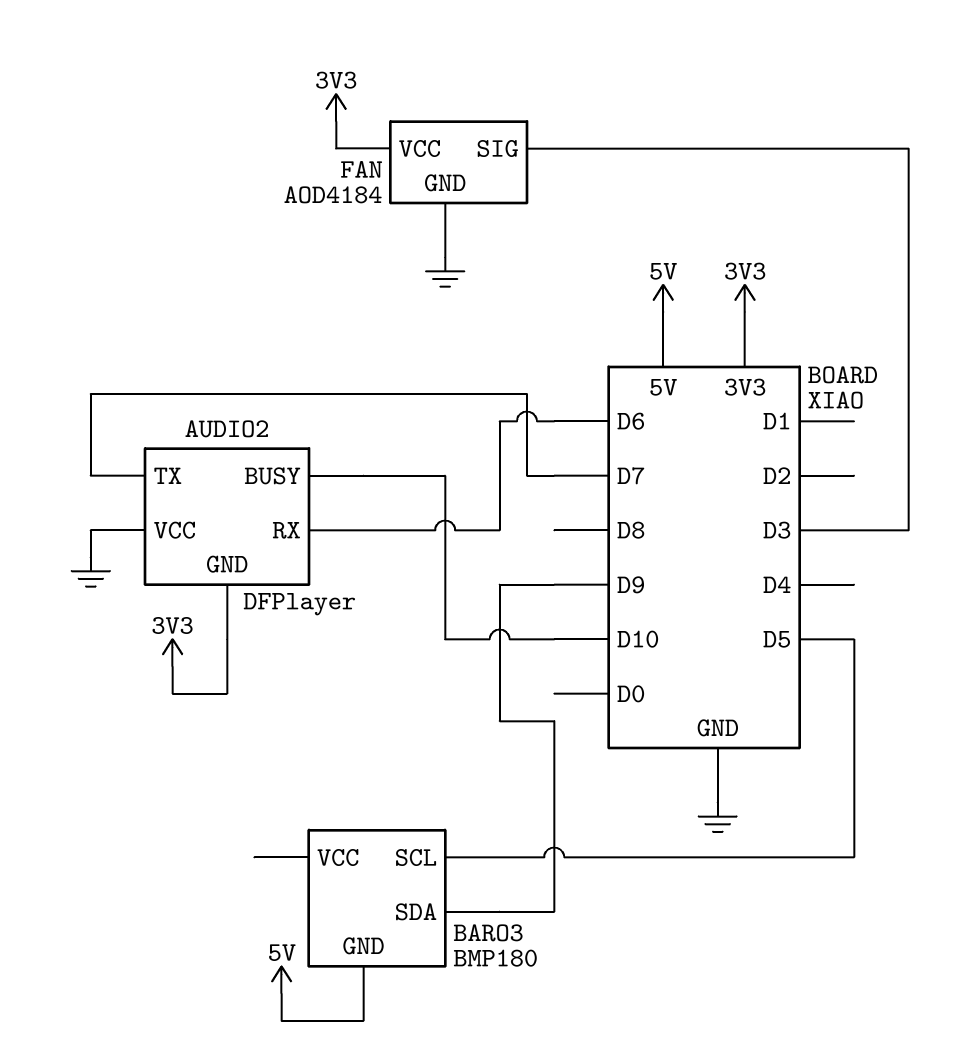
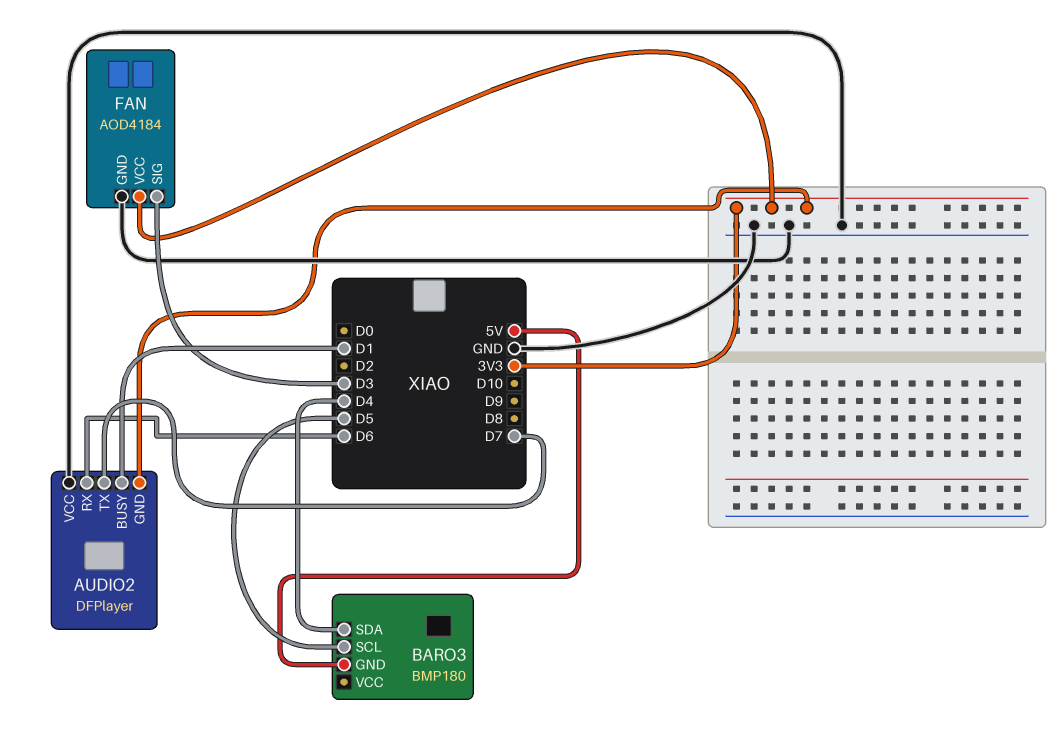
AUDIO2 pin BUSY: D10 -> D1
BARO3 pin SDA: D9 -> D4

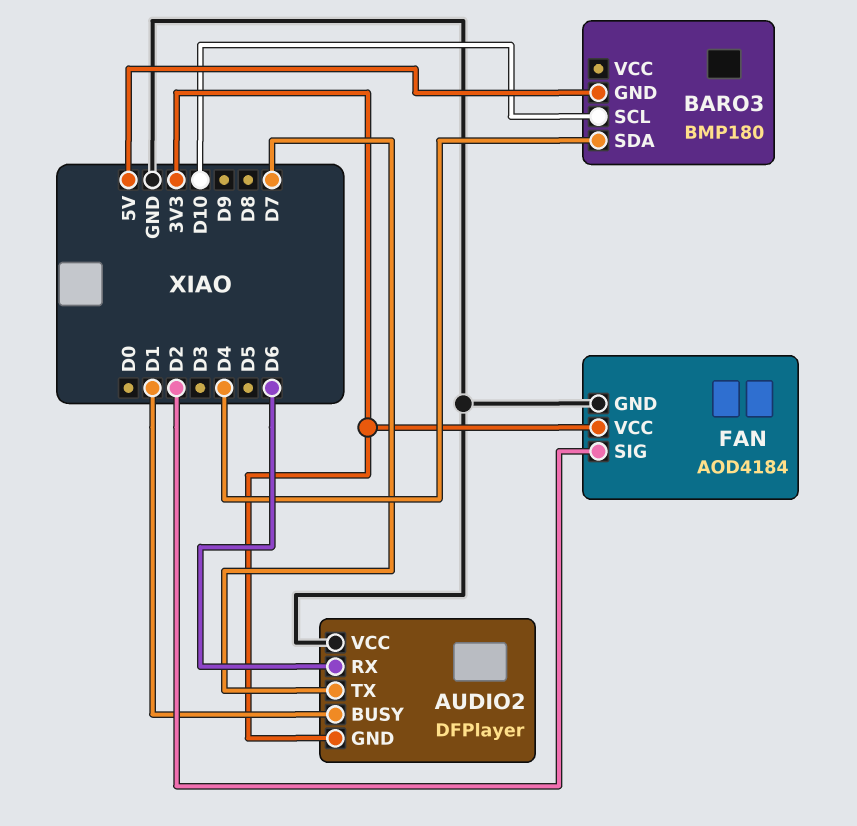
BARO3 pin SCL: D5 -> D10
FAN pin SIG: D3 -> D2

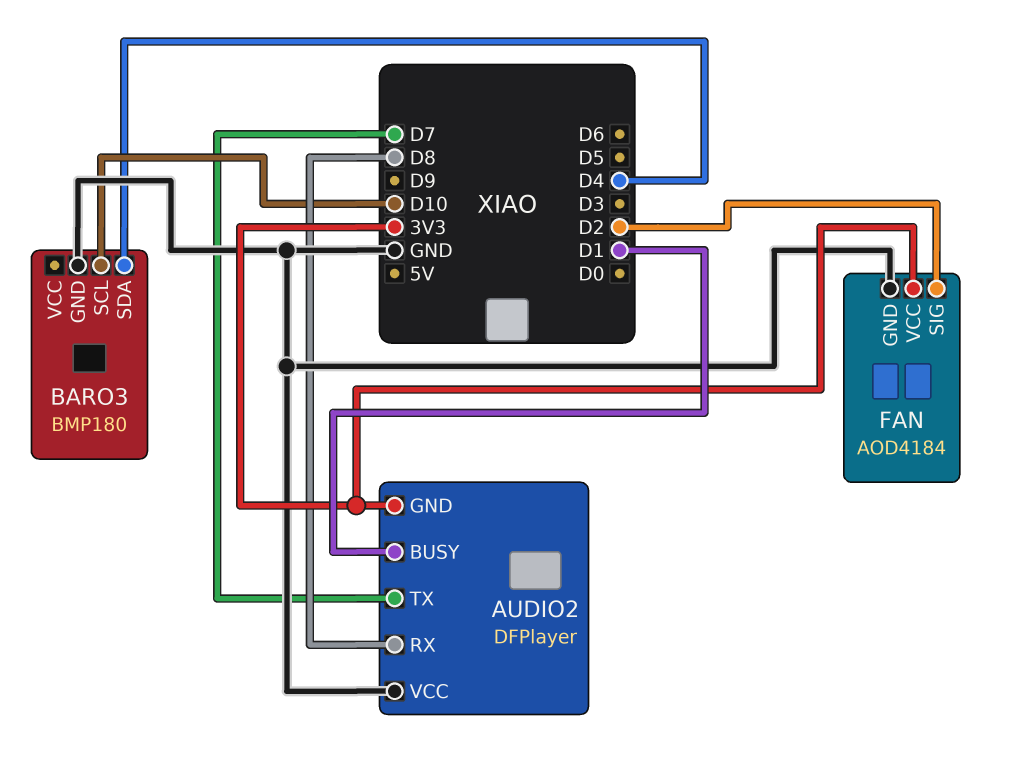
AUDIO2 pin RX: D6 -> D8
BARO3 pin GND: 5V -> GND

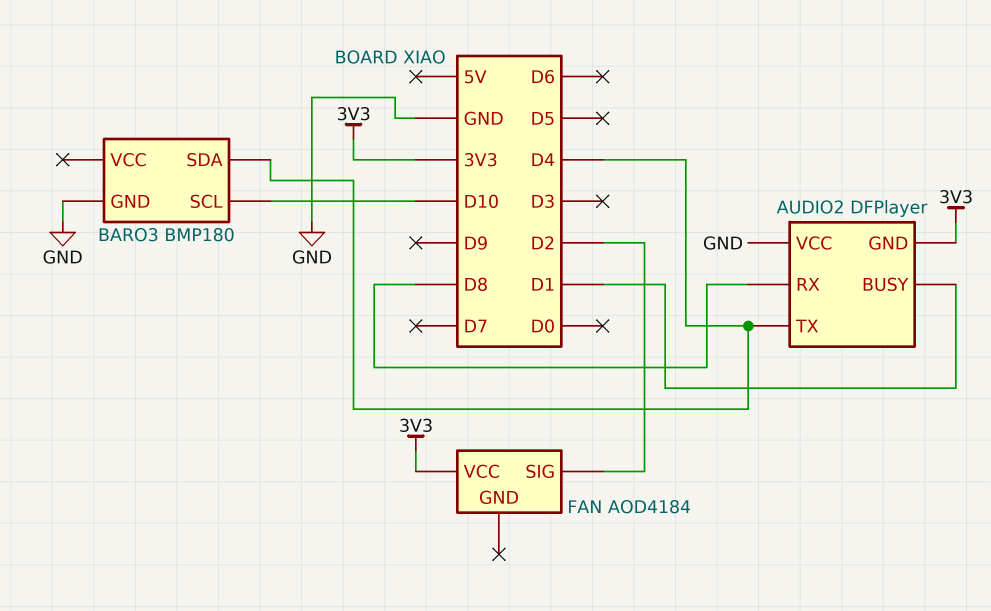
AUDIO2 pin TX: D7 -> D4
FAN pin GND: GND -> none

